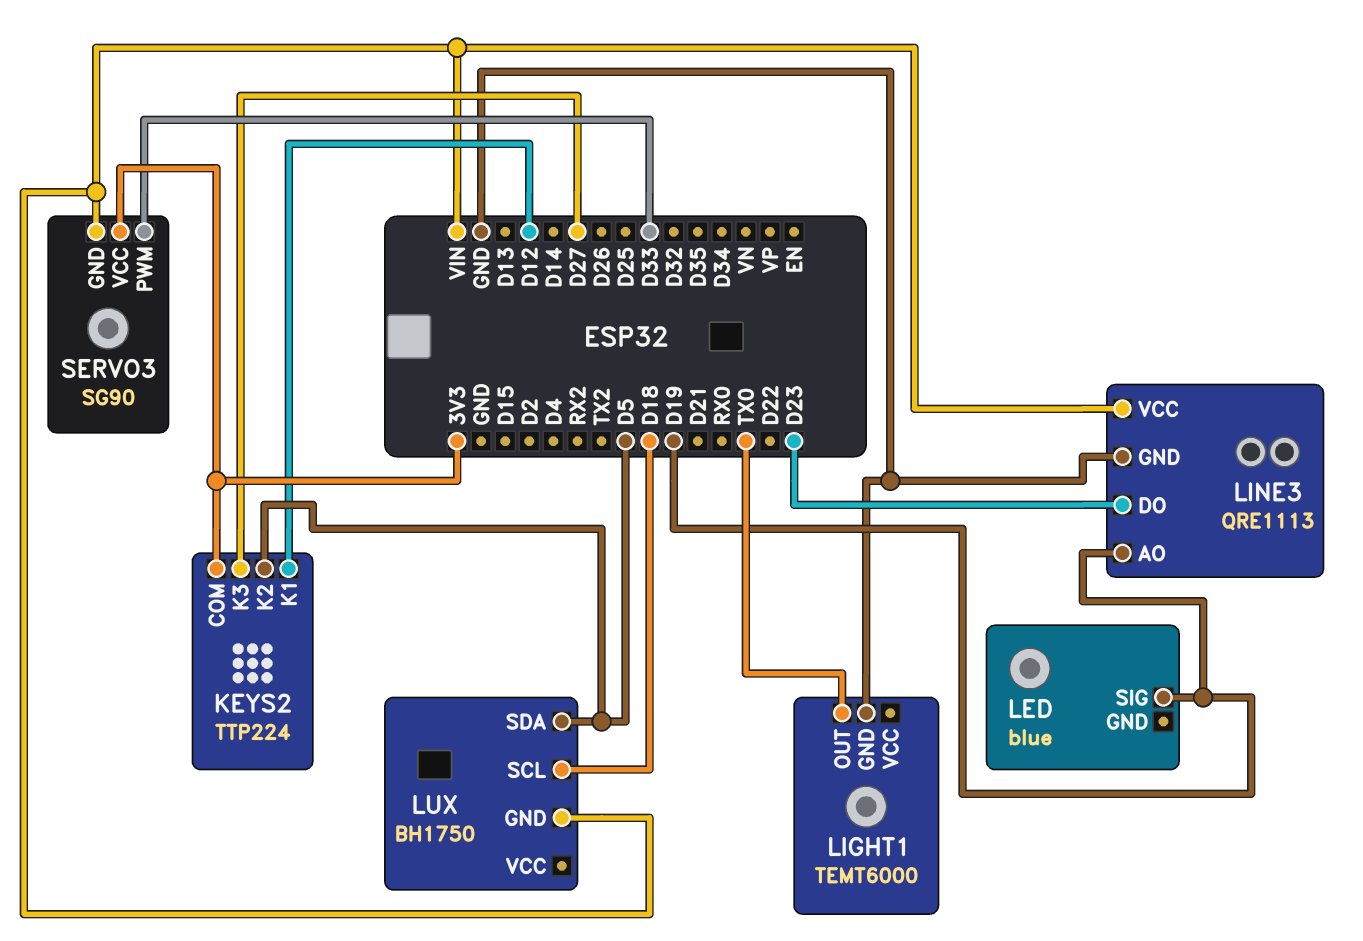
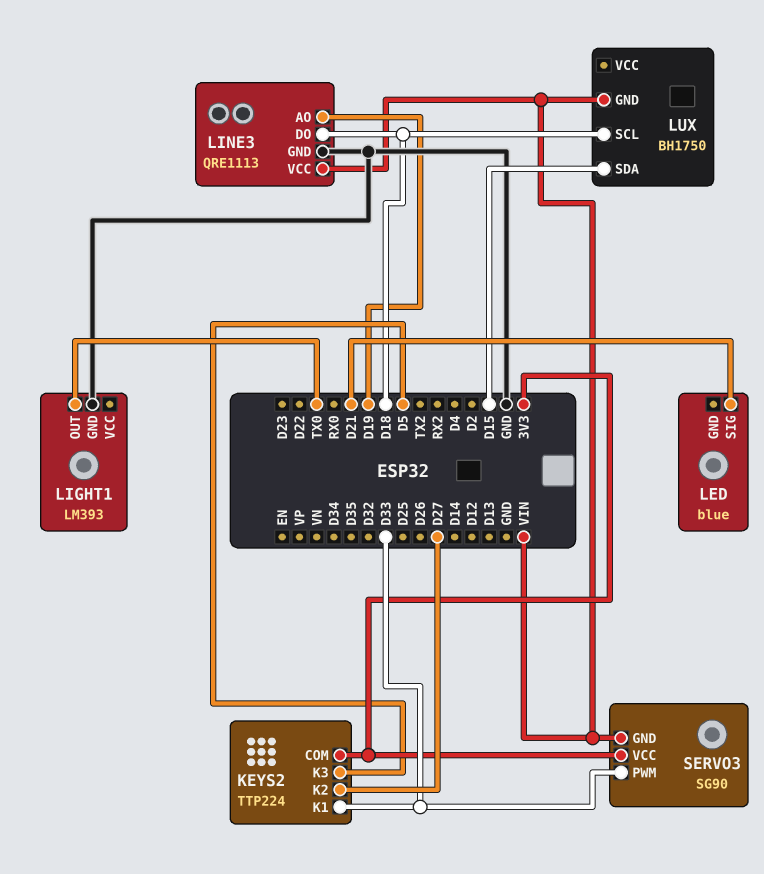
KEYS2 pin K1: D12 -> D33
KEYS2 pin K2: D5 -> D27
KEYS2 pin K3: D27 -> D5
LED pin SIG: D19 -> D21
LIGHT1: TEMT6000 -> LM393
LINE3 pin DO: D23 -> D18
LUX pin SDA: D5 -> D15

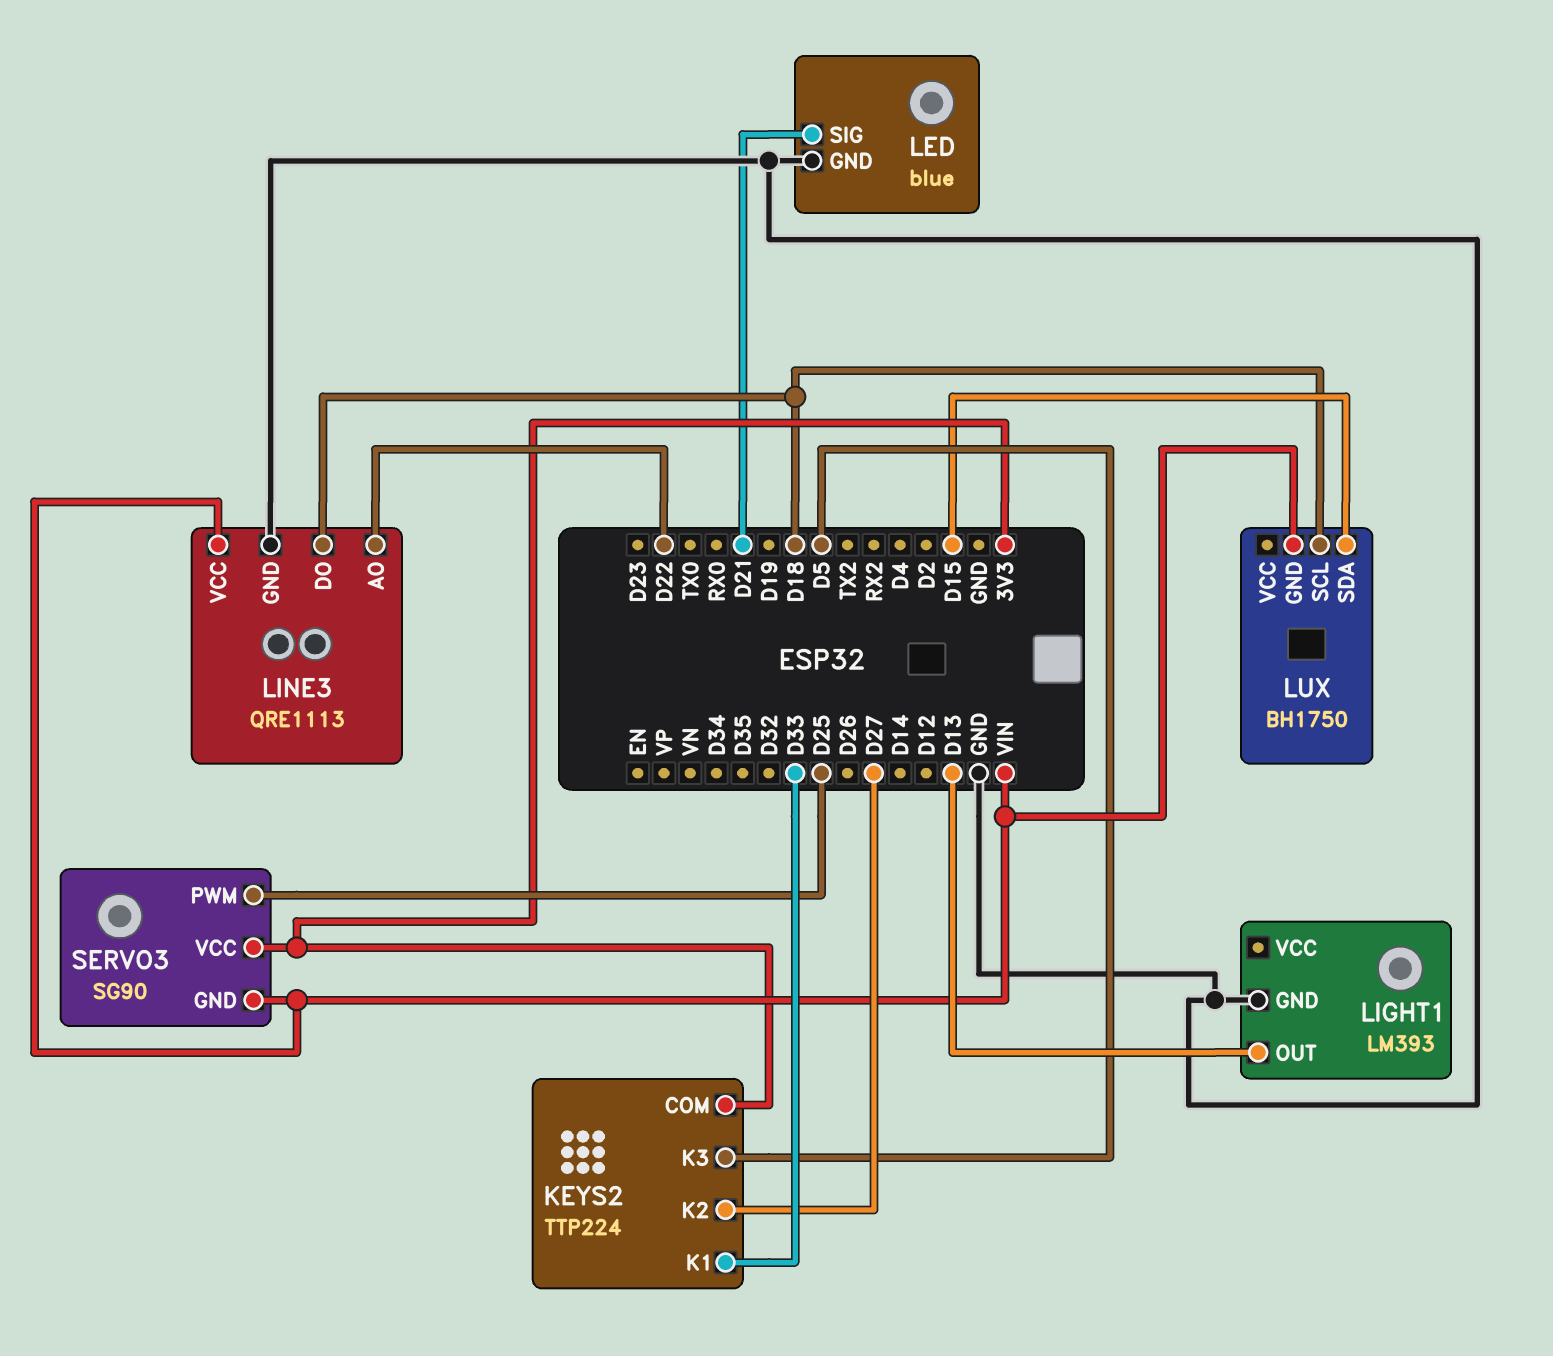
LED pin GND: none -> GND
LIGHT1 pin OUT: TX0 -> D13
LINE3 pin AO: D19 -> D22
SERVO3 pin PWM: D33 -> D25

